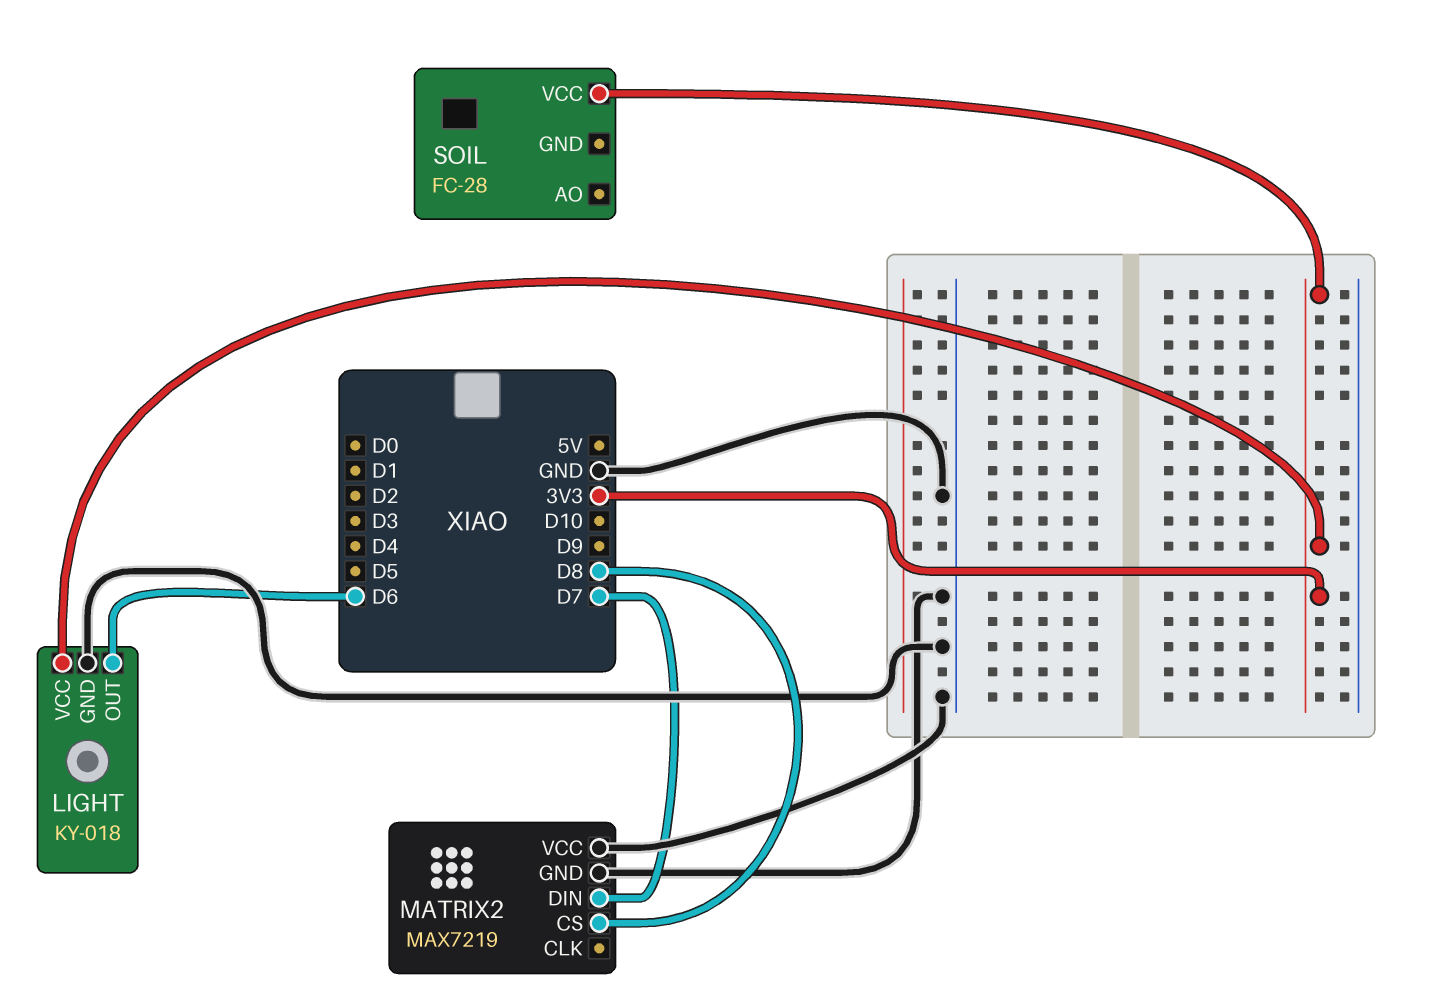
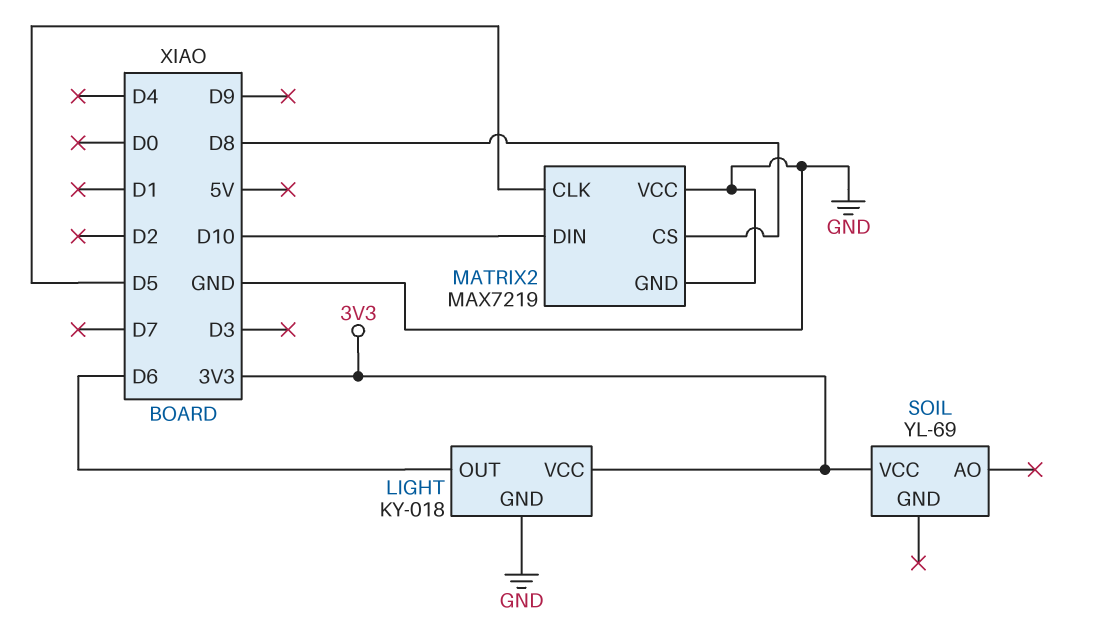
MATRIX2 pin CLK: none -> D5
MATRIX2 pin DIN: D7 -> D10
SOIL: FC-28 -> YL-69

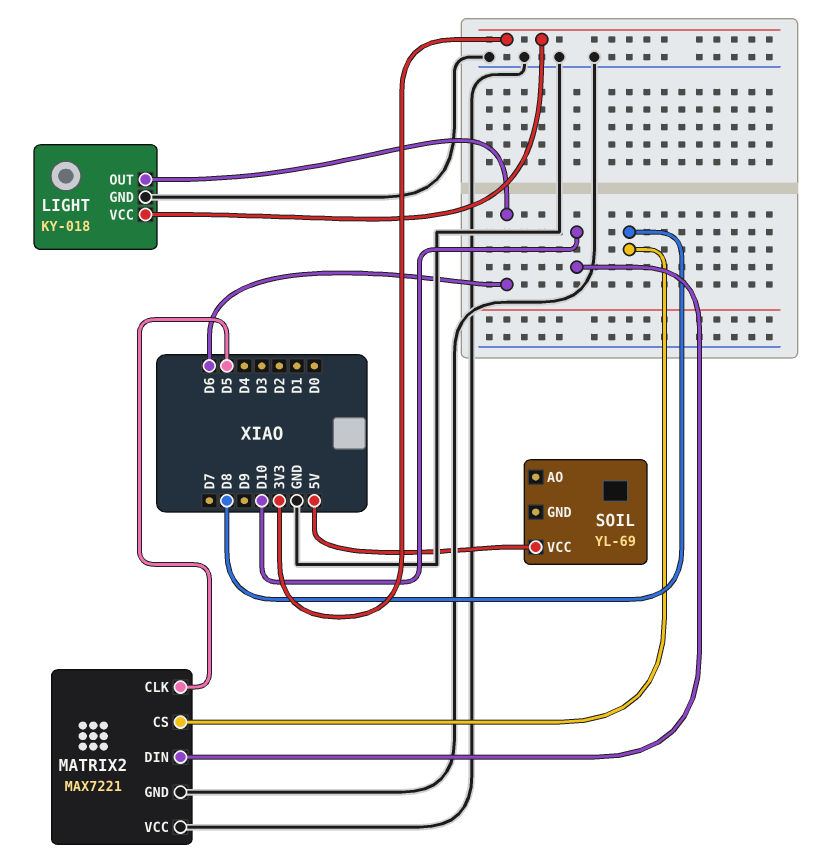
MATRIX2: MAX7219 -> MAX7221
SOIL pin VCC: 3V3 -> 5V

